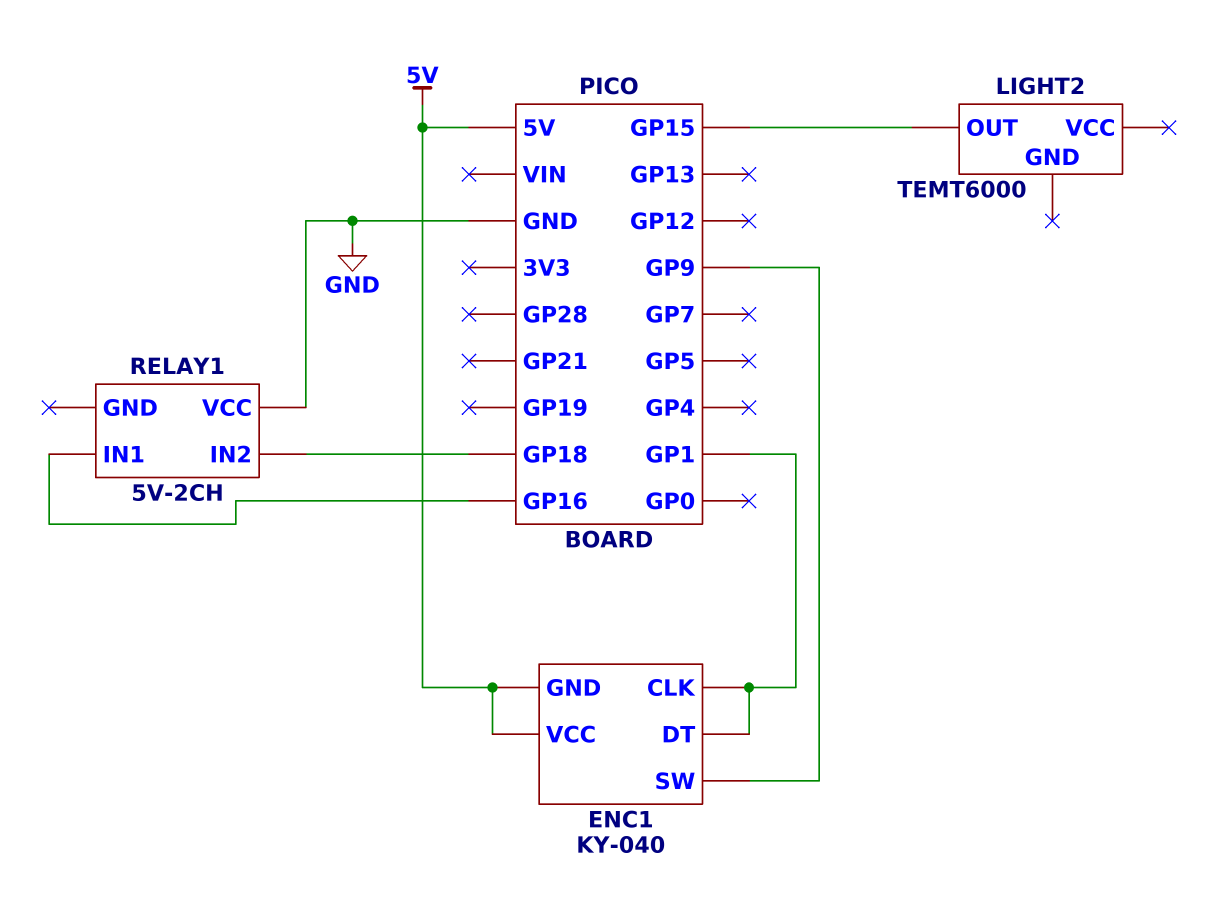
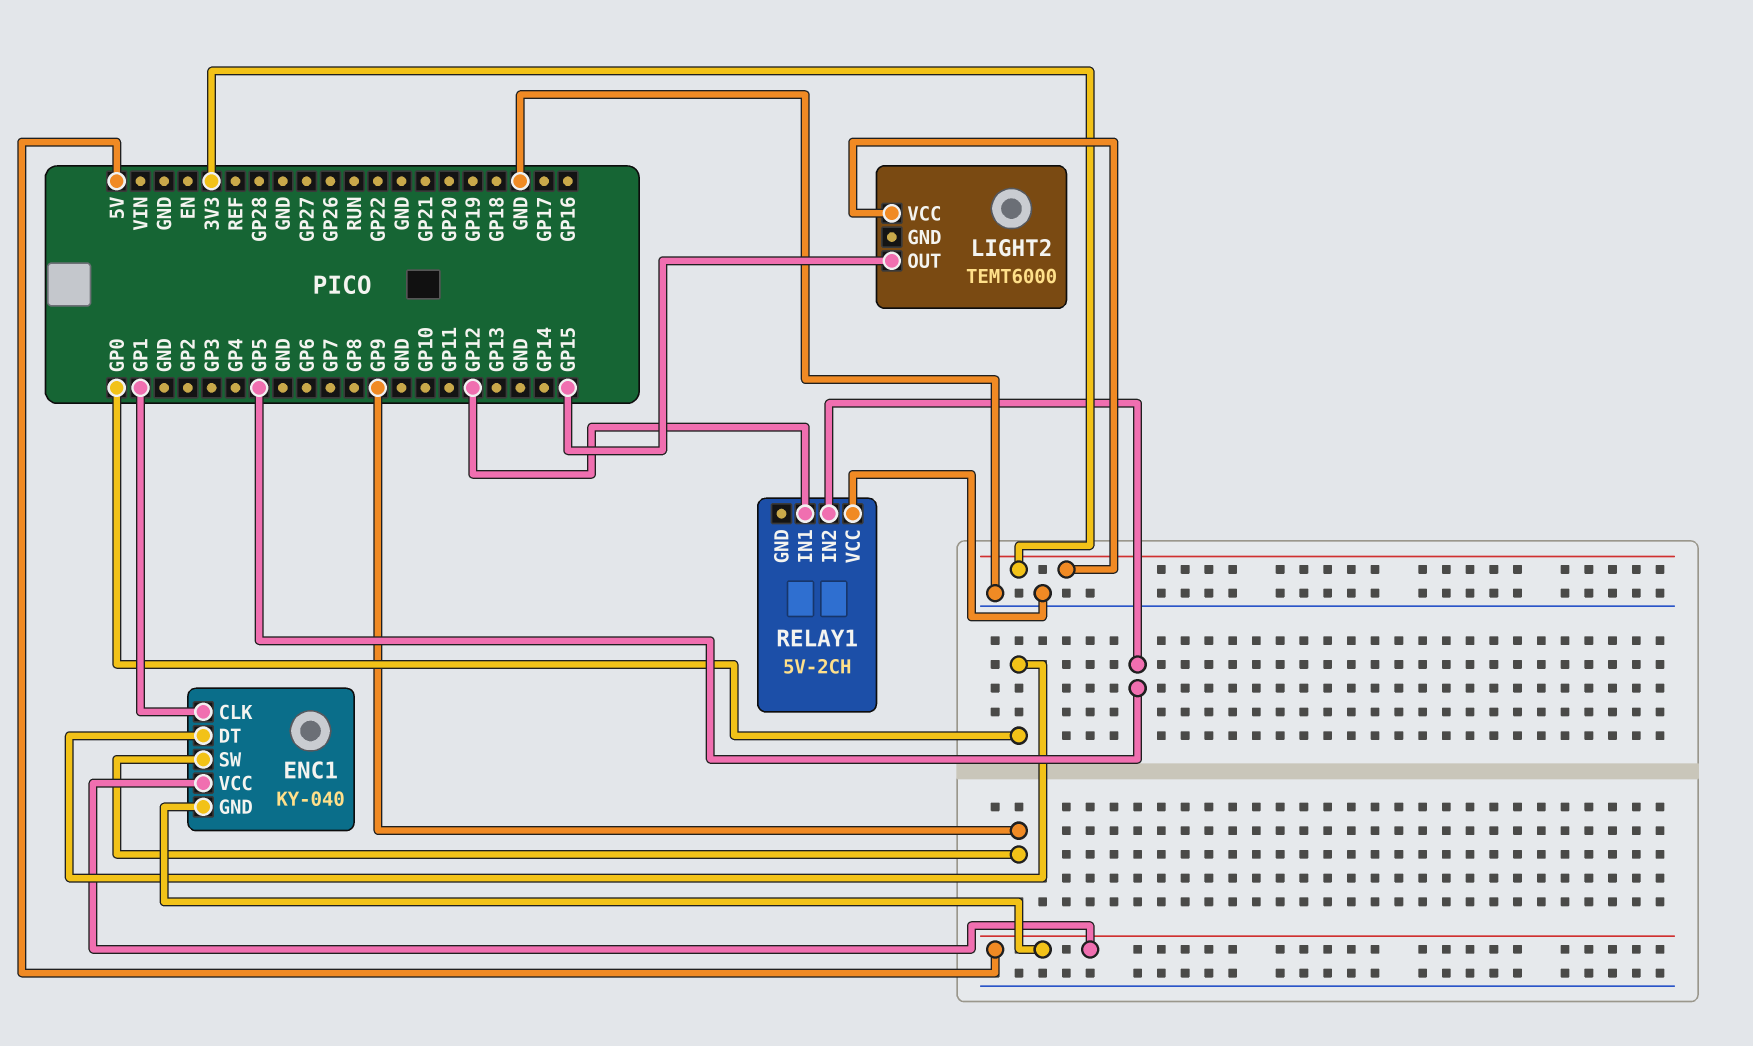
ENC1 pin DT: GP1 -> GP0
LIGHT2 pin VCC: none -> 3V3
RELAY1 pin IN1: GP16 -> GP12
RELAY1 pin IN2: GP18 -> GP5

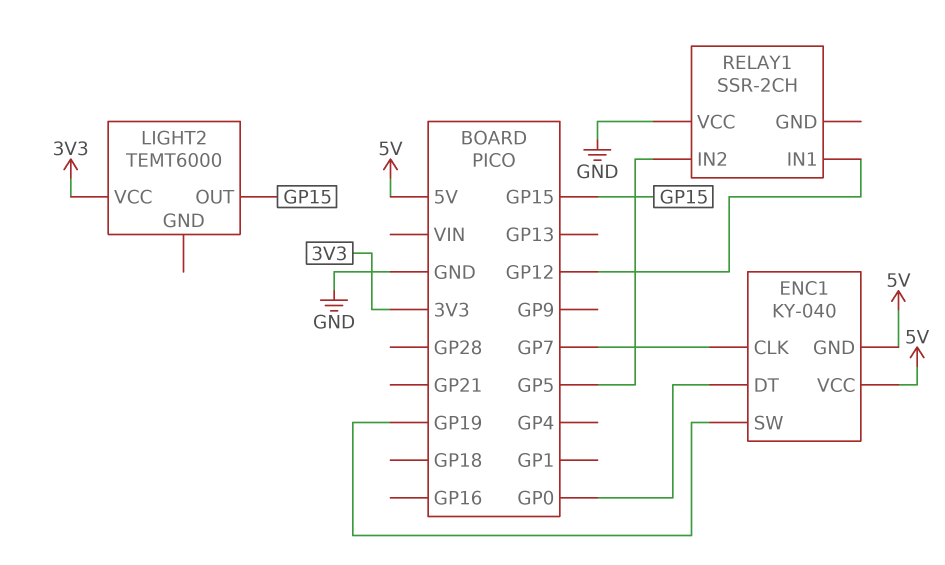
ENC1 pin CLK: GP1 -> GP7
ENC1 pin SW: GP9 -> GP19
RELAY1: 5V-2CH -> SSR-2CH

